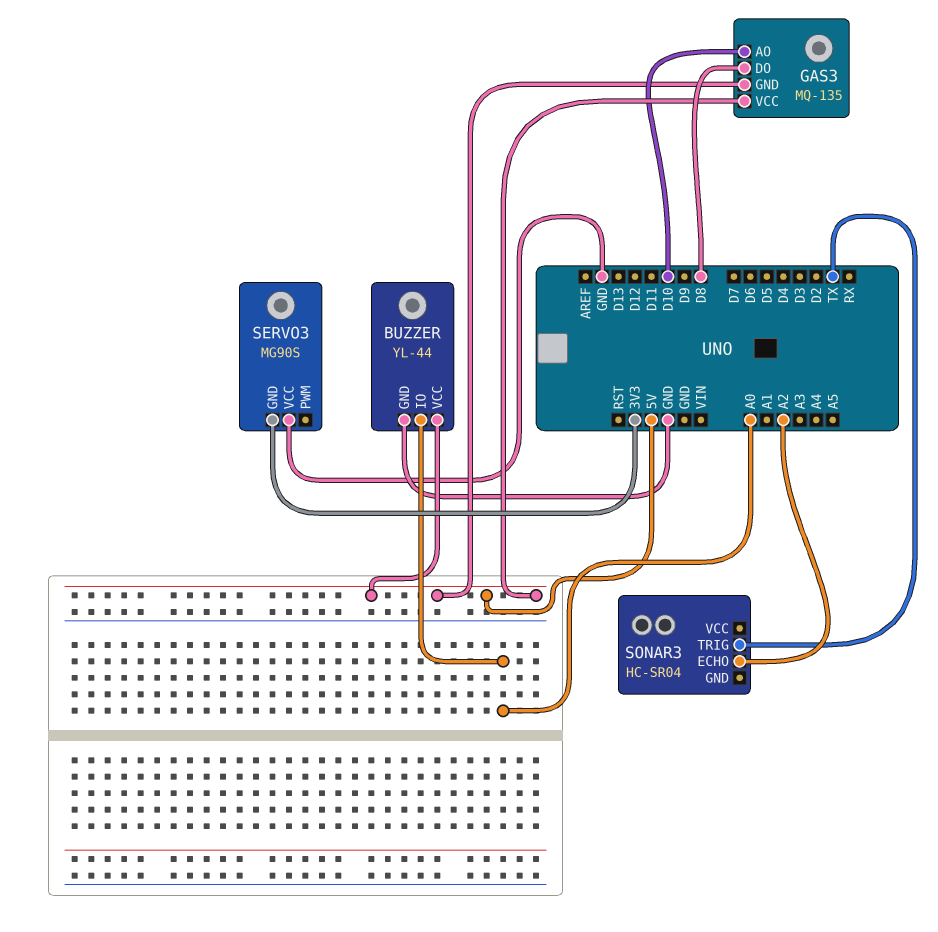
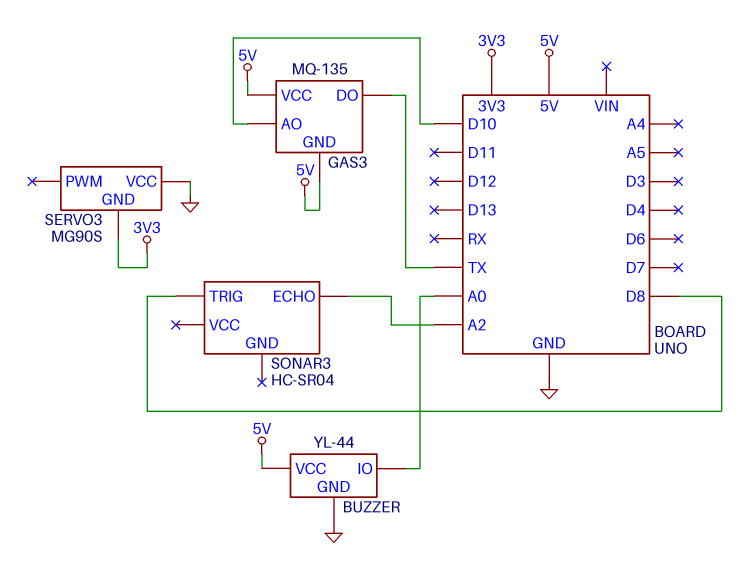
GAS3 pin DO: D8 -> TX
SONAR3 pin TRIG: TX -> D8

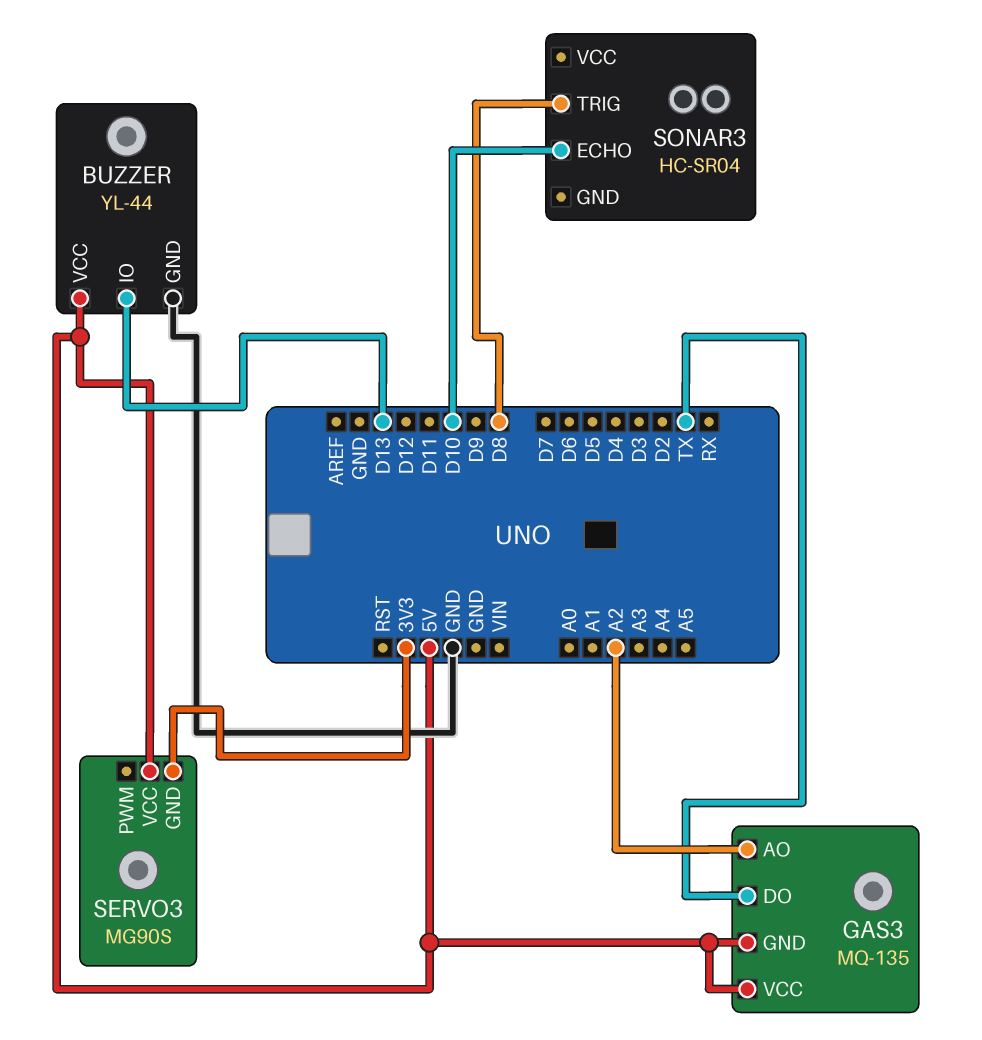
BUZZER pin IO: A0 -> D13
GAS3 pin AO: D10 -> A2
SERVO3 pin VCC: GND -> 5V
SONAR3 pin ECHO: A2 -> D10

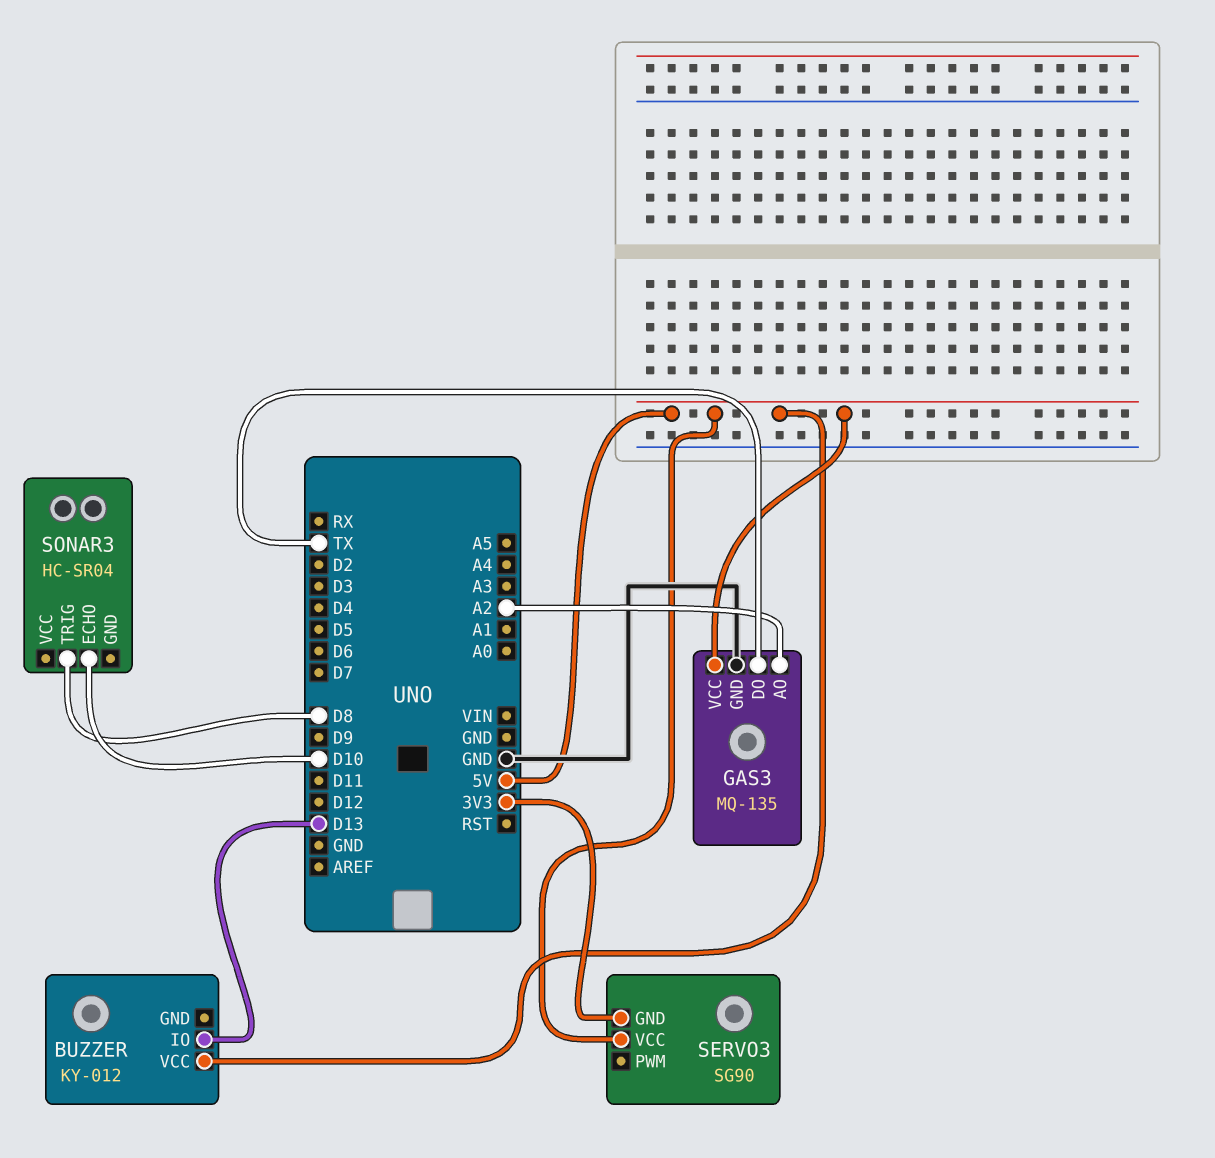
BUZZER: YL-44 -> KY-012
BUZZER pin GND: GND -> none
GAS3 pin GND: 5V -> GND
SERVO3: MG90S -> SG90

